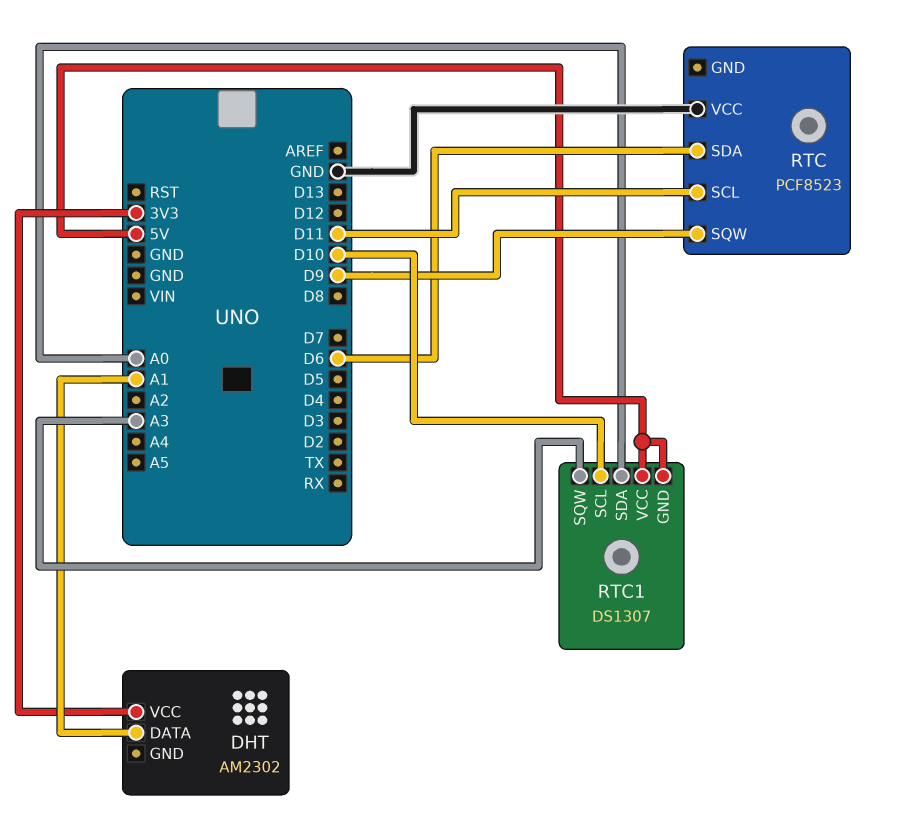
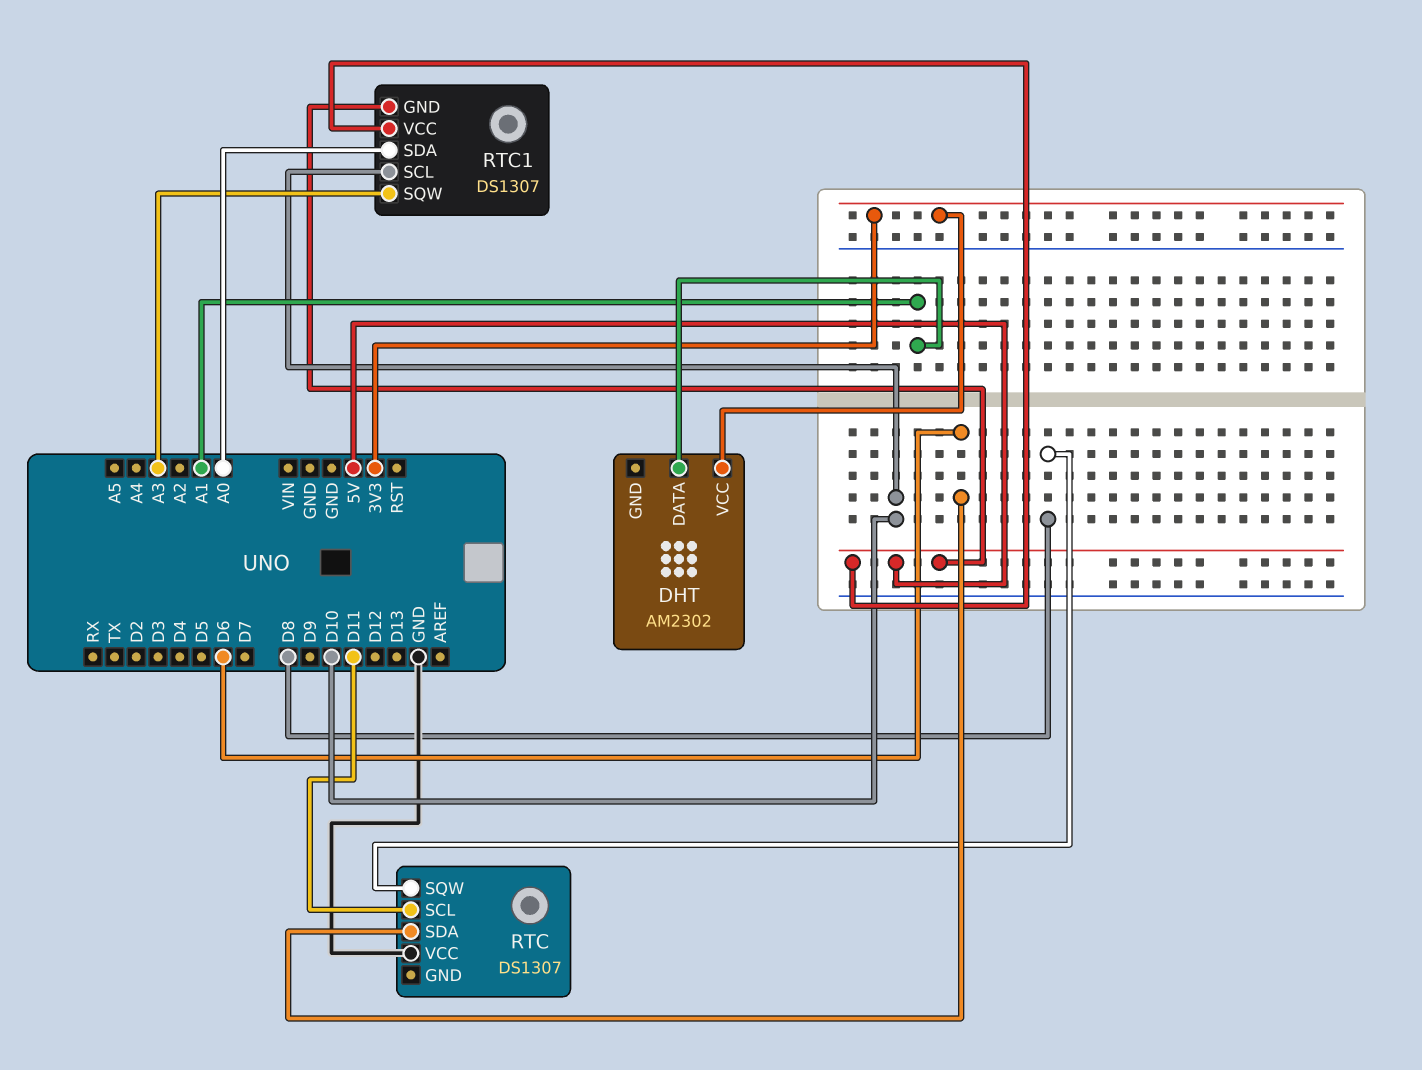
RTC: PCF8523 -> DS1307
RTC pin SQW: D9 -> D8

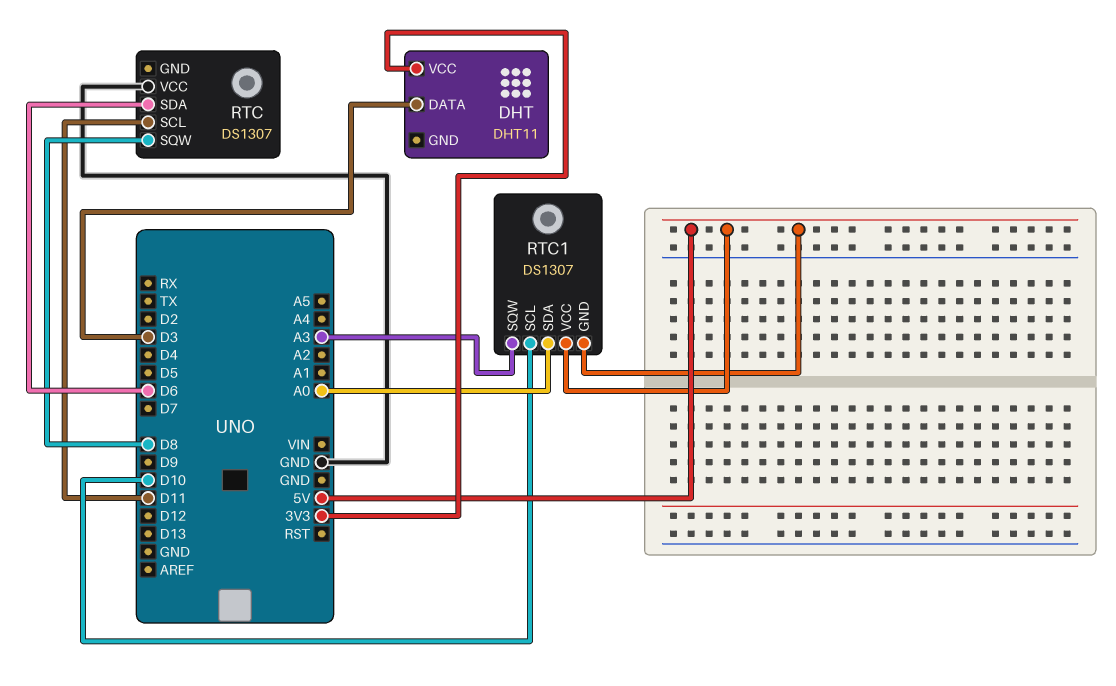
DHT: AM2302 -> DHT11
DHT pin DATA: A1 -> D3

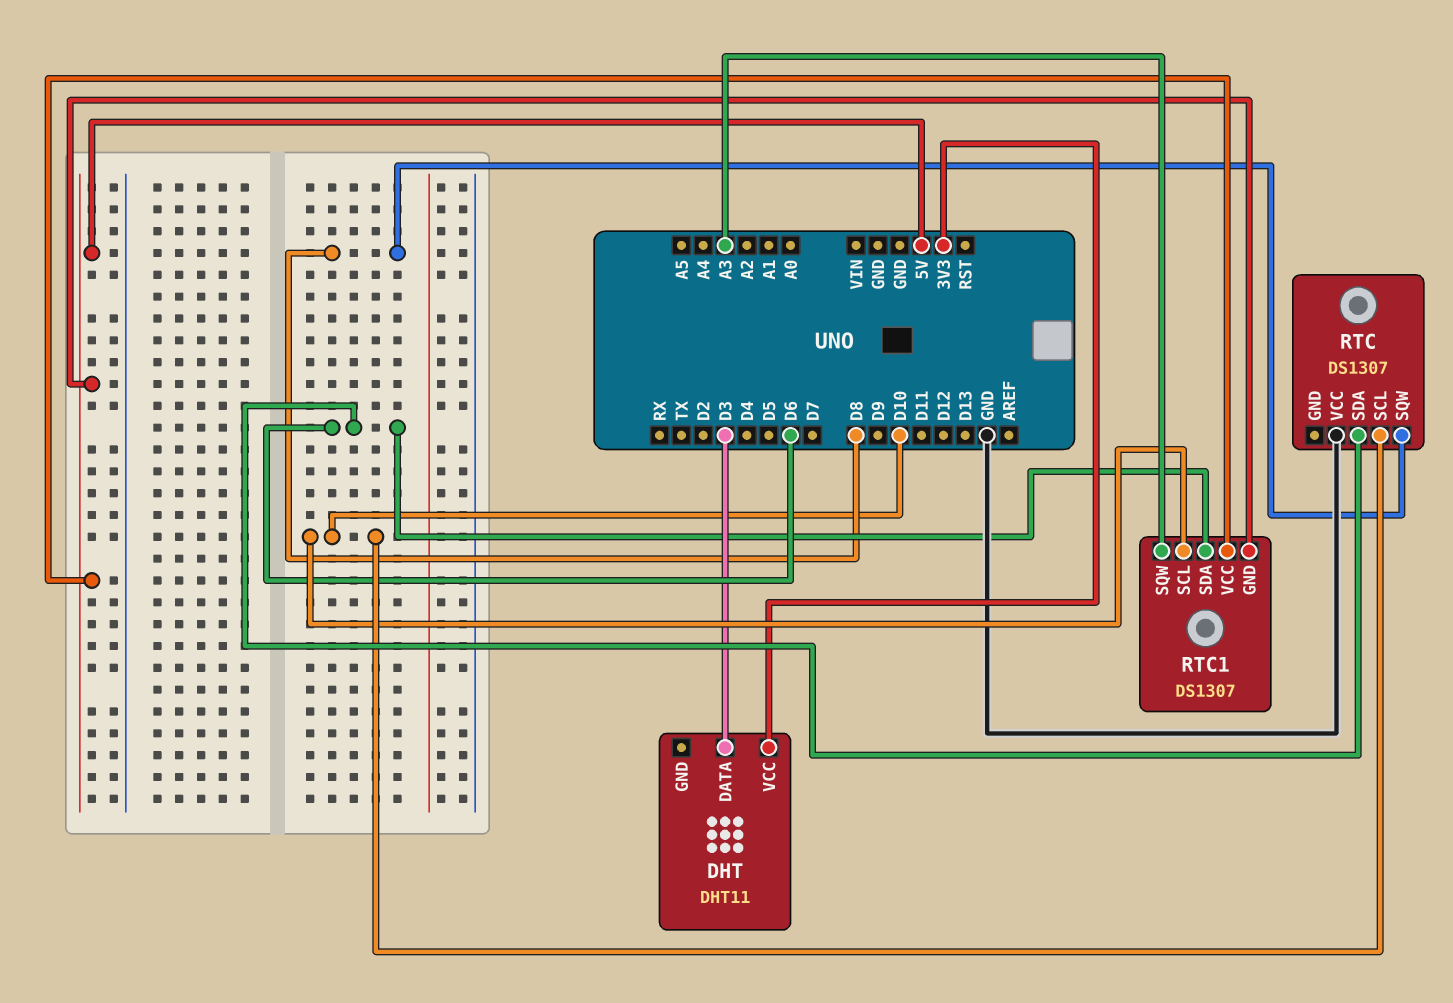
RTC pin SCL: D11 -> D10
RTC1 pin SDA: A0 -> D6

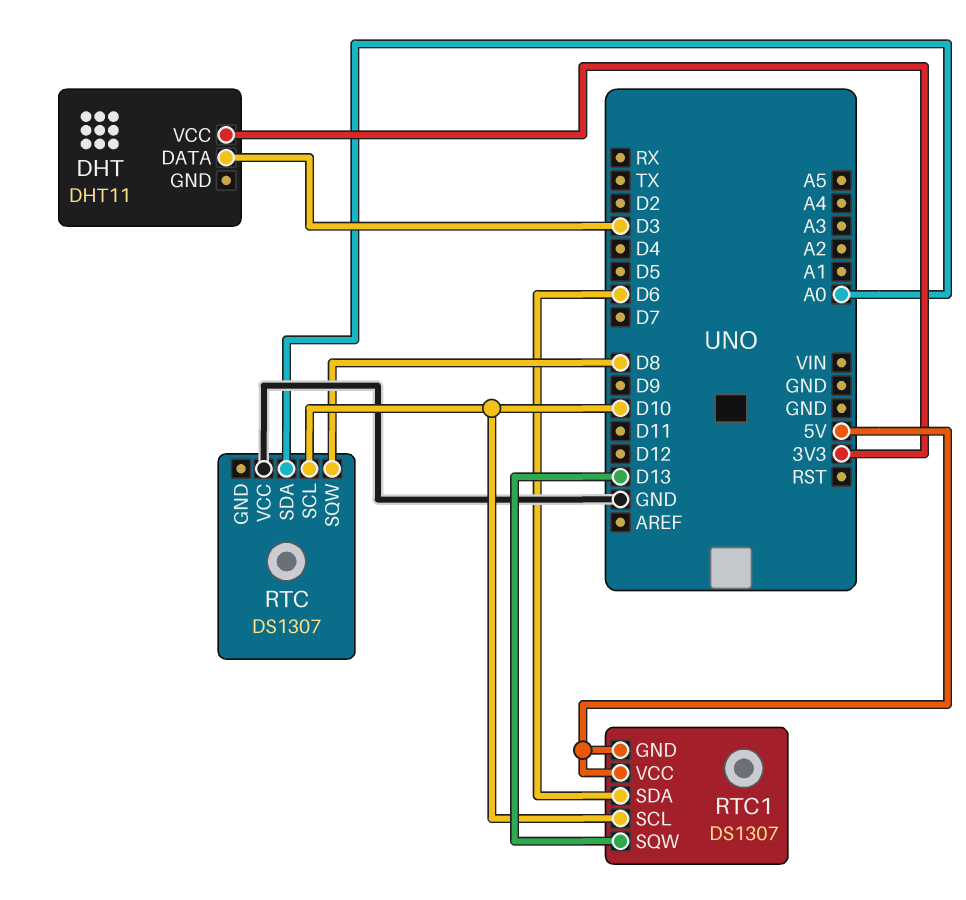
RTC pin SDA: D6 -> A0
RTC1 pin SQW: A3 -> D13

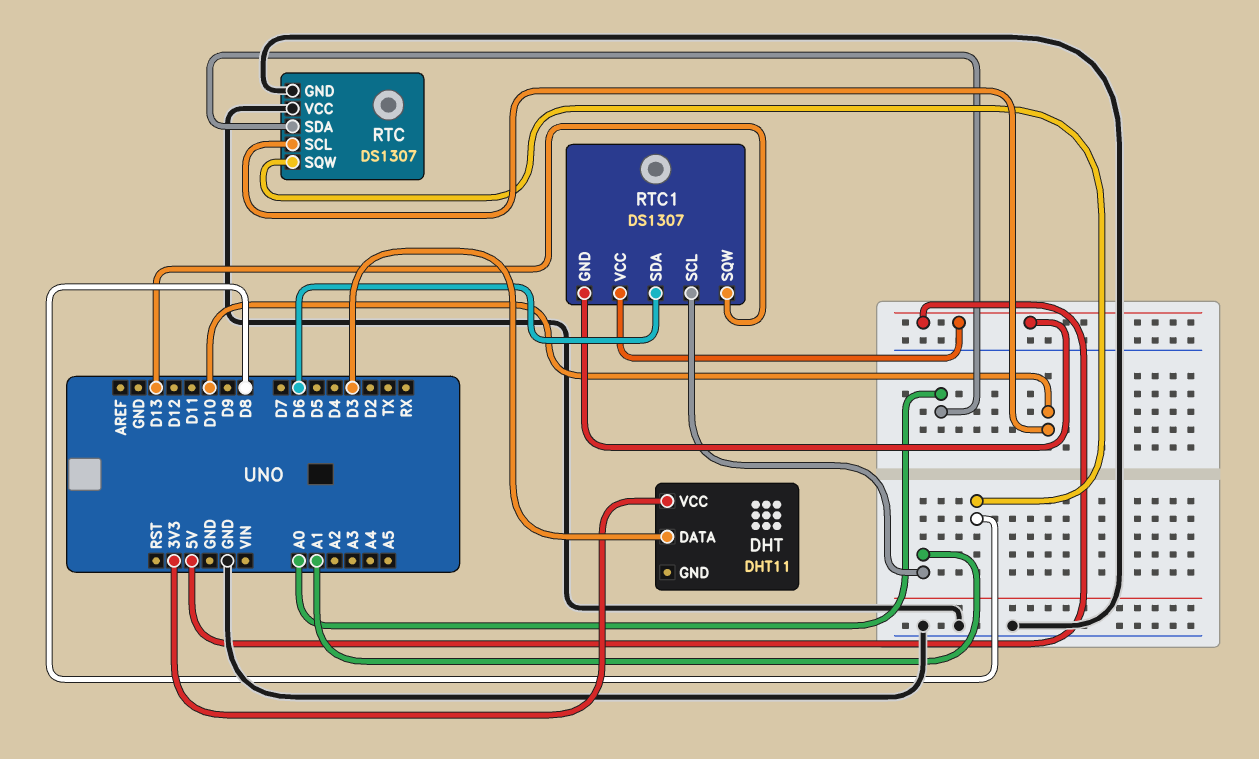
RTC pin GND: none -> GND
RTC1 pin SCL: D10 -> A1

